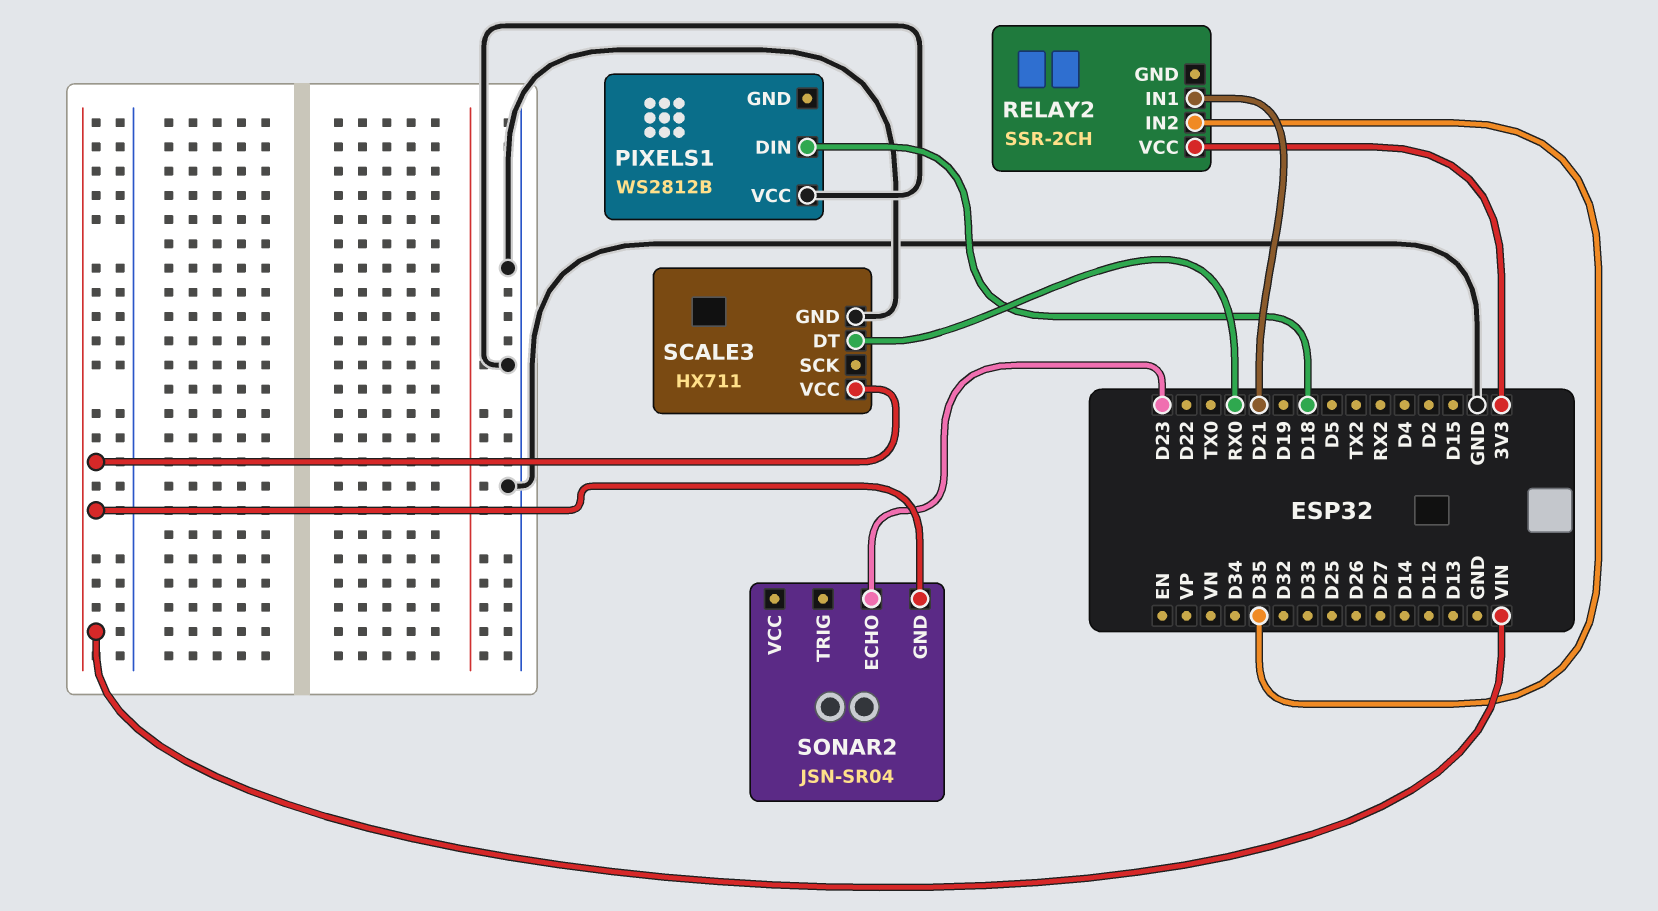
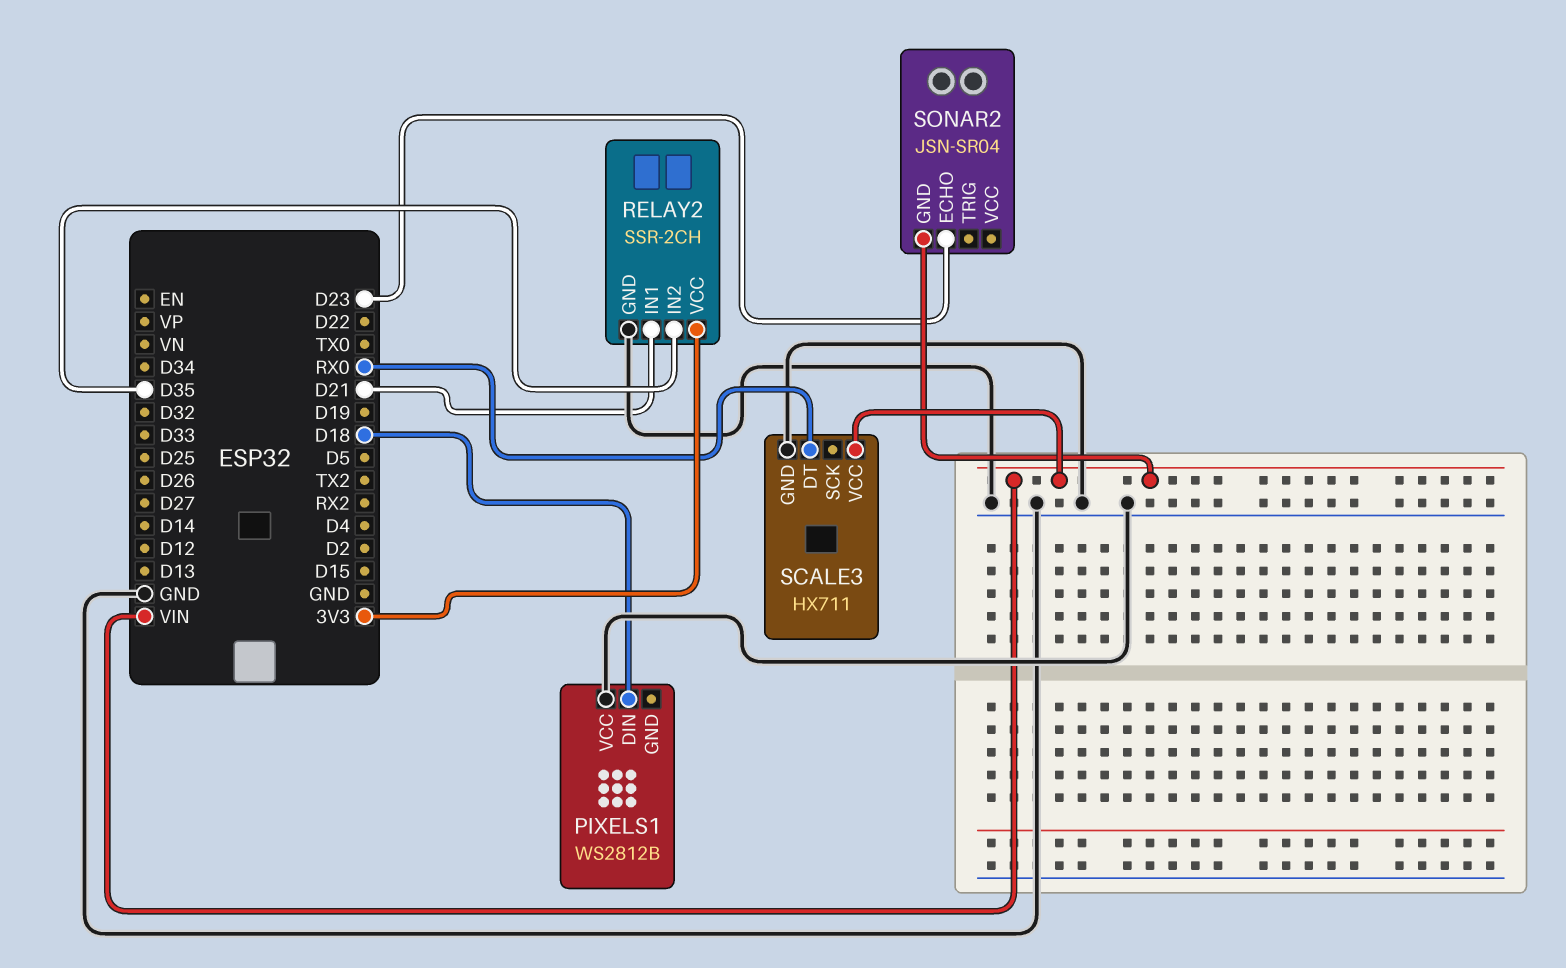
RELAY2 pin GND: none -> GND

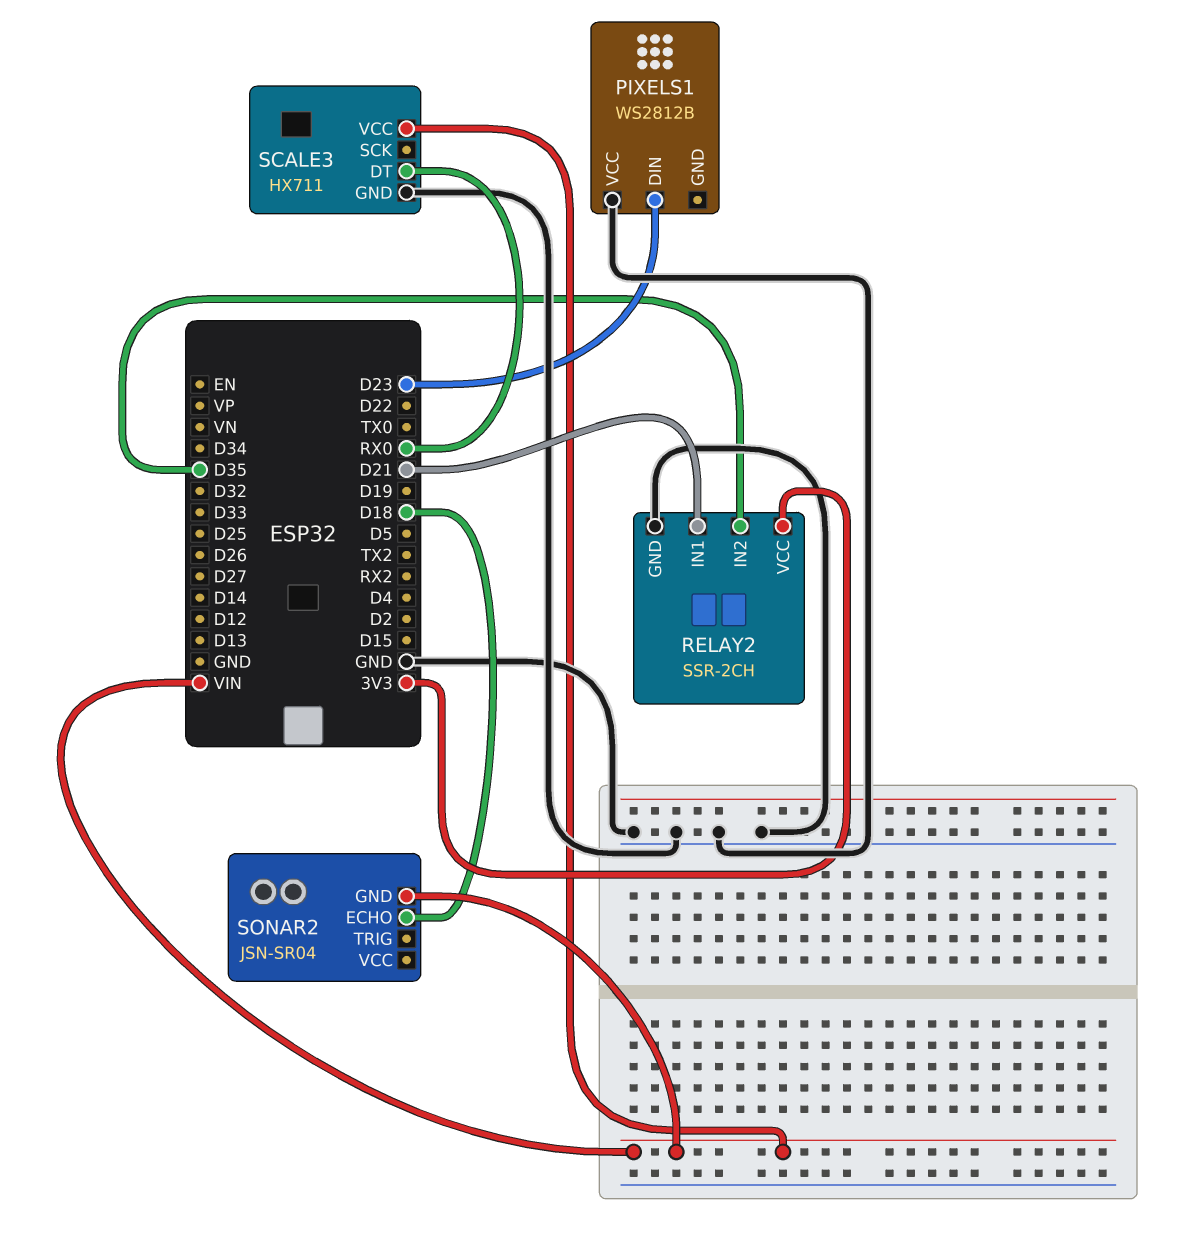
PIXELS1 pin DIN: D18 -> D23
SONAR2 pin ECHO: D23 -> D18

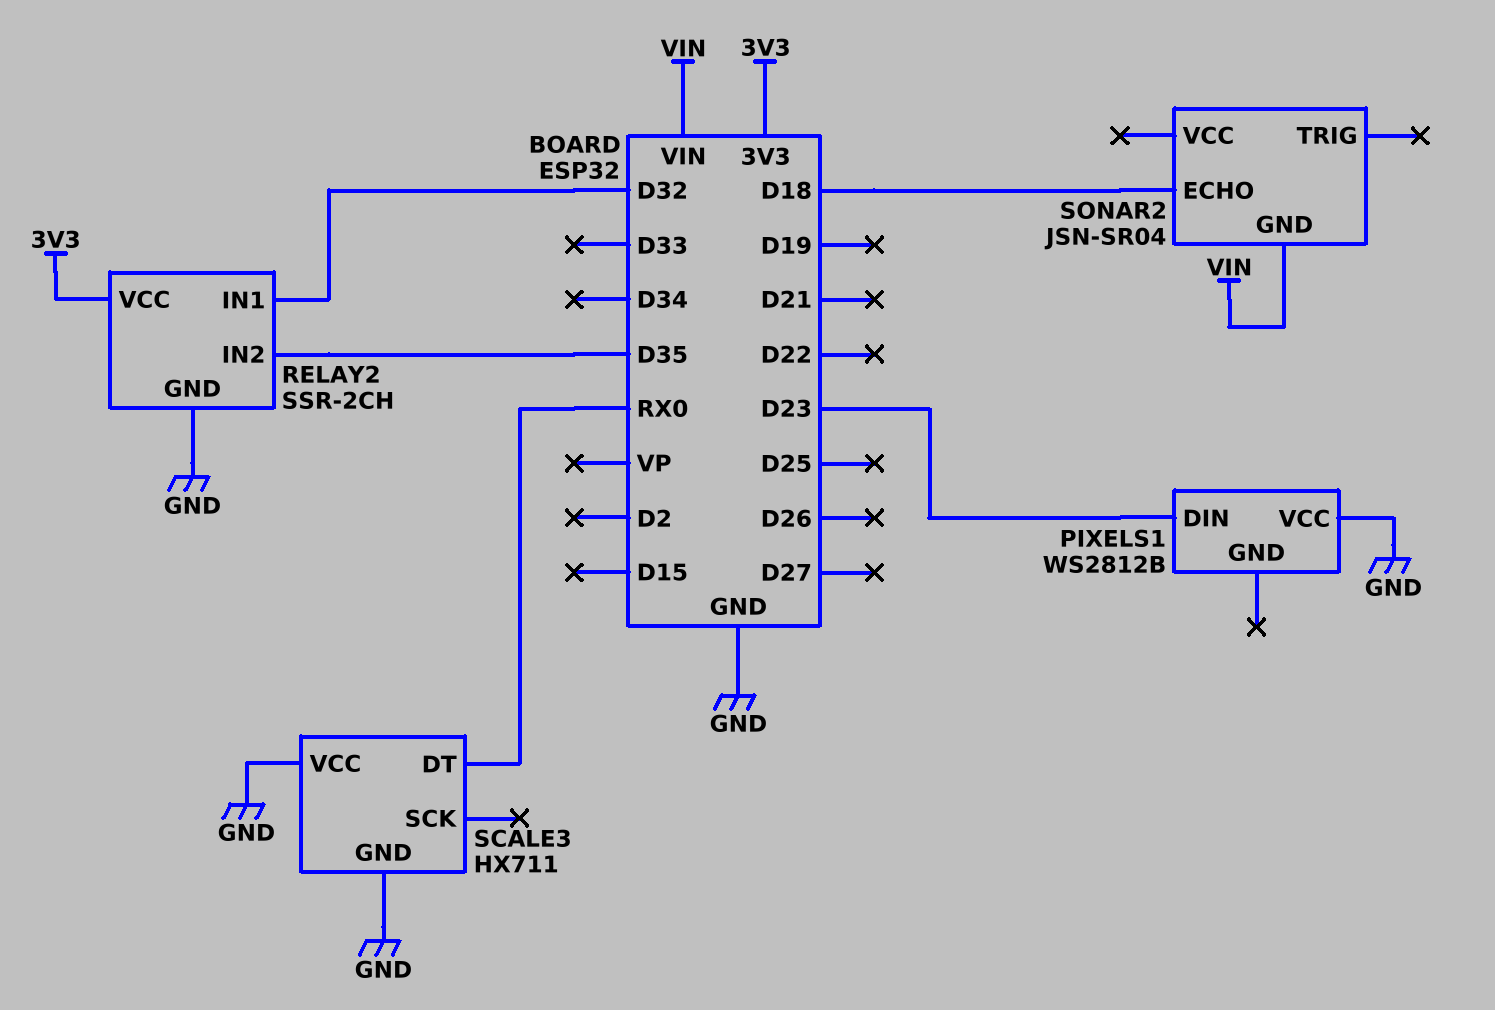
RELAY2 pin IN1: D21 -> D32
SCALE3 pin VCC: VIN -> GND

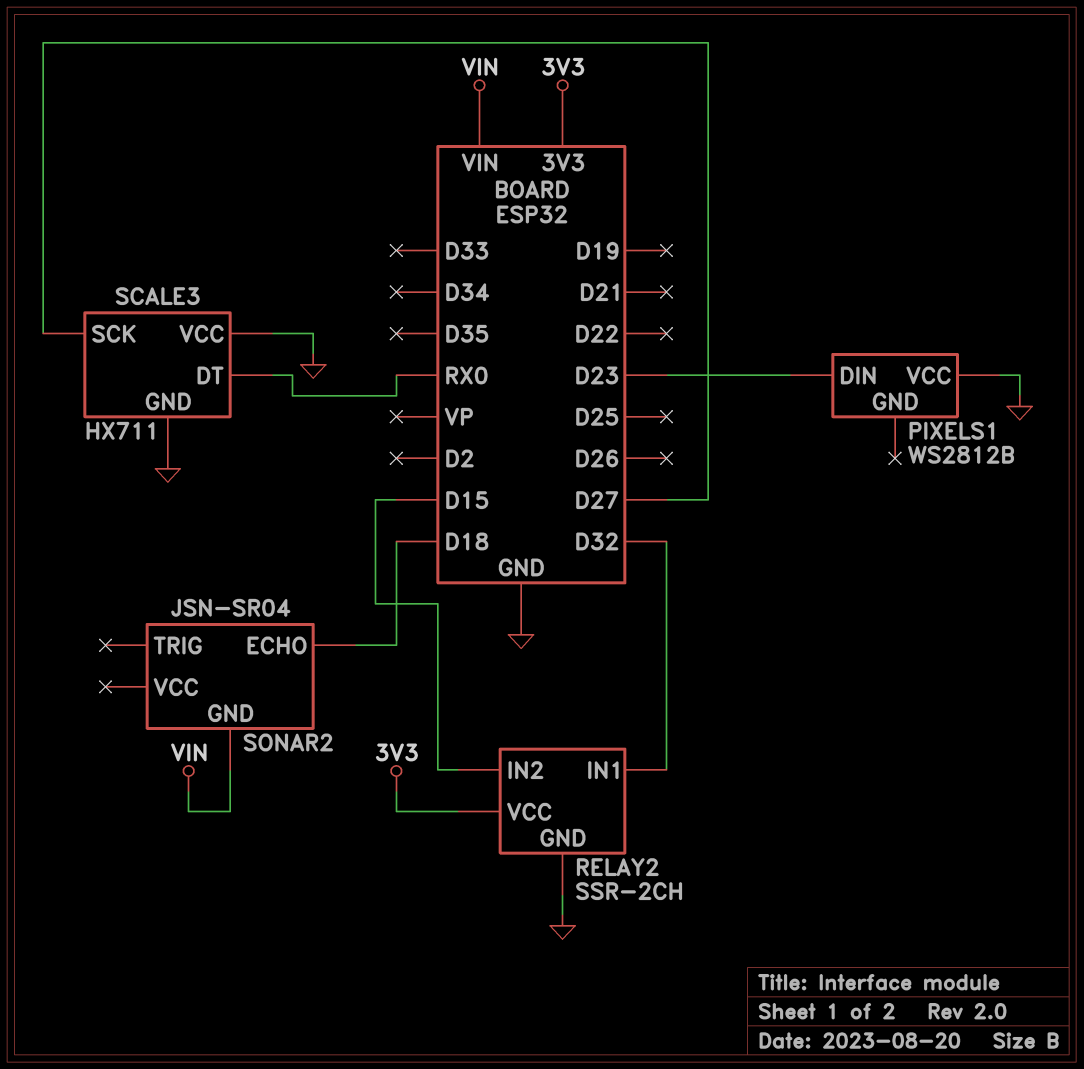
RELAY2 pin IN2: D35 -> D15
SCALE3 pin SCK: none -> D27

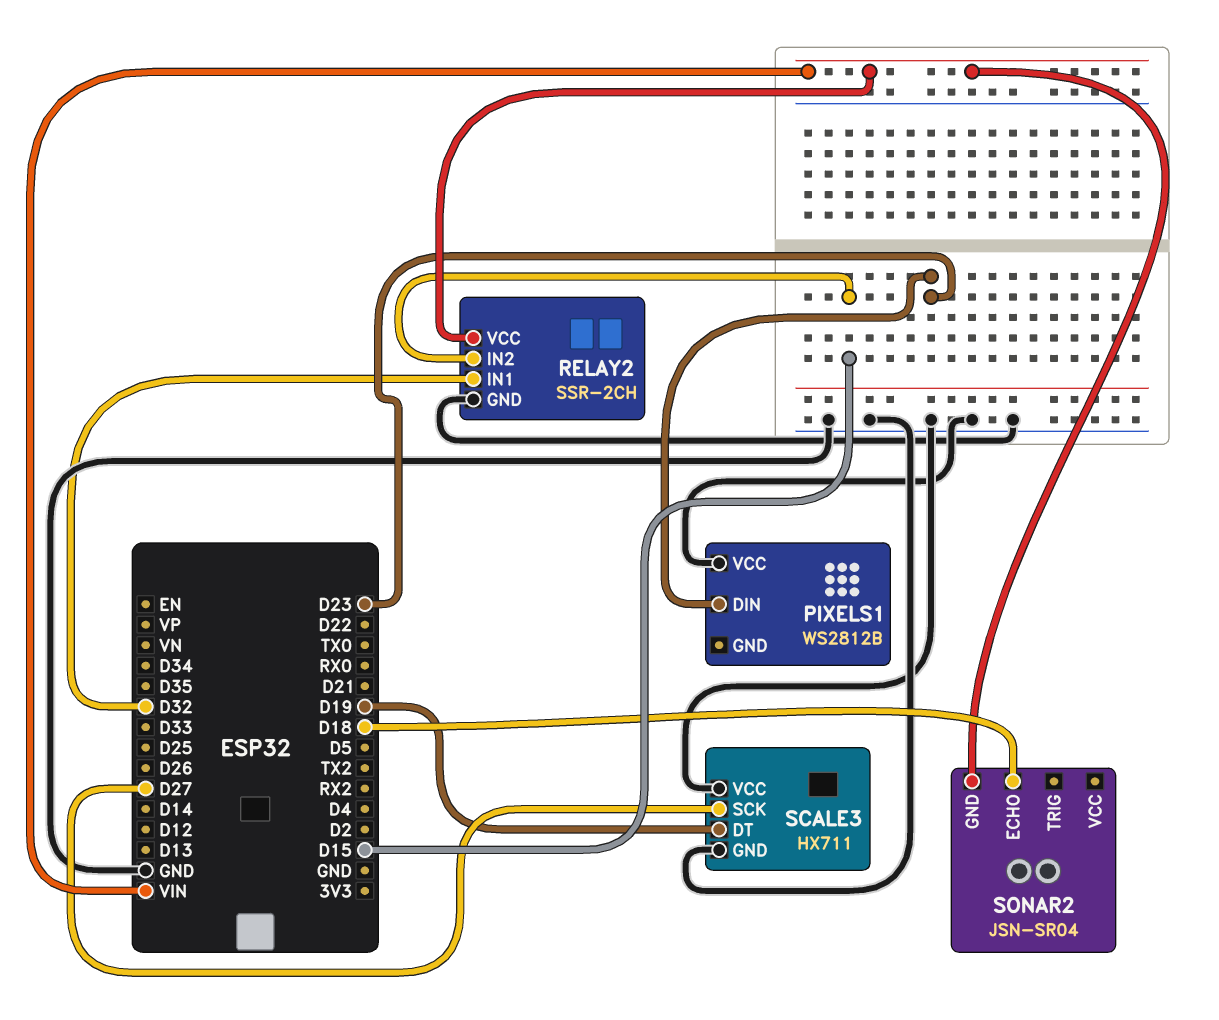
RELAY2 pin VCC: 3V3 -> VIN
SCALE3 pin DT: RX0 -> D19

